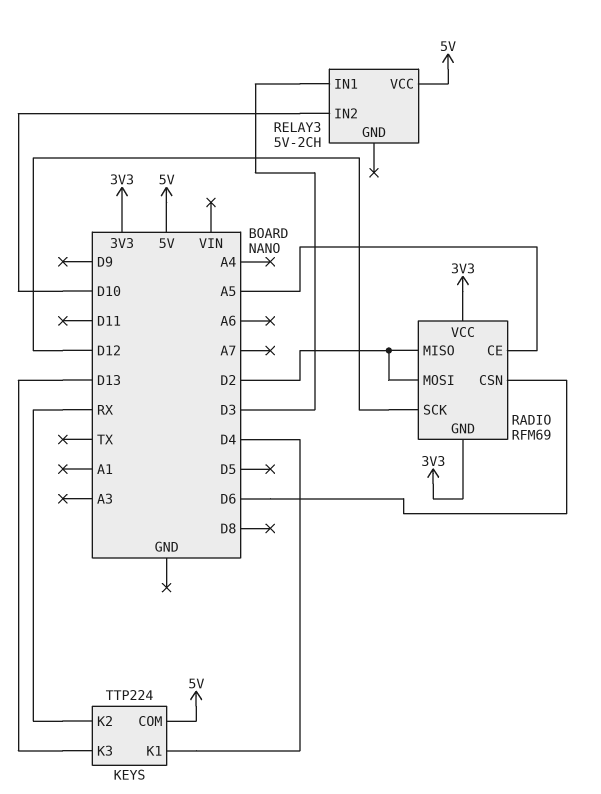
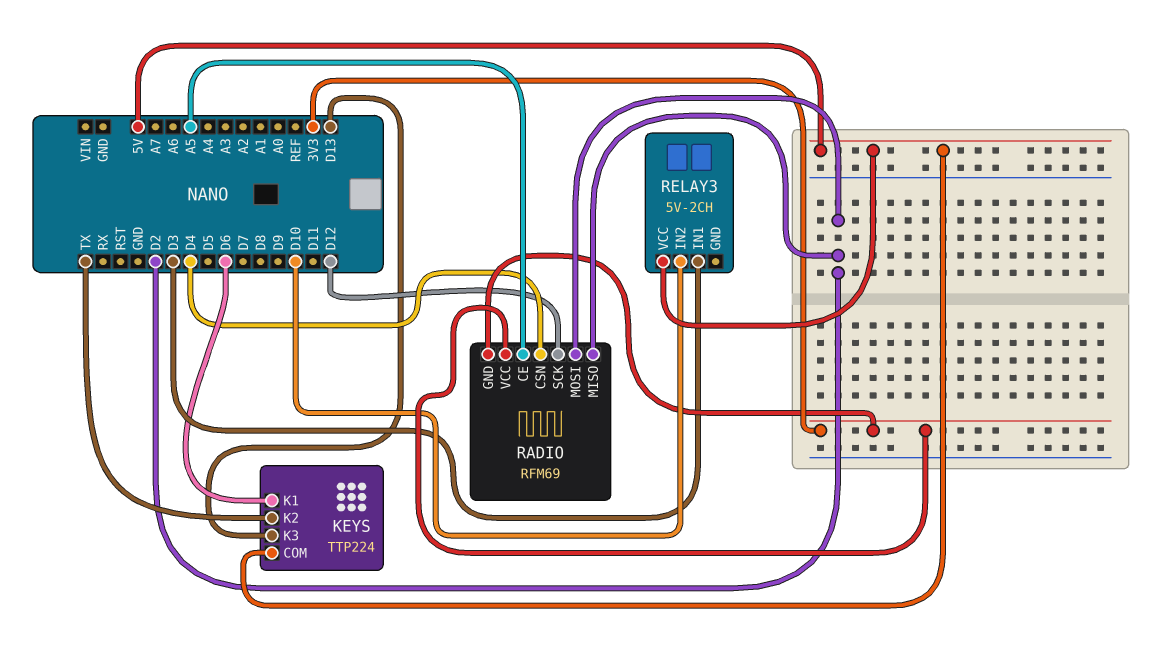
KEYS pin K1: D4 -> D6
KEYS pin K2: RX -> TX
RADIO pin CSN: D6 -> D4

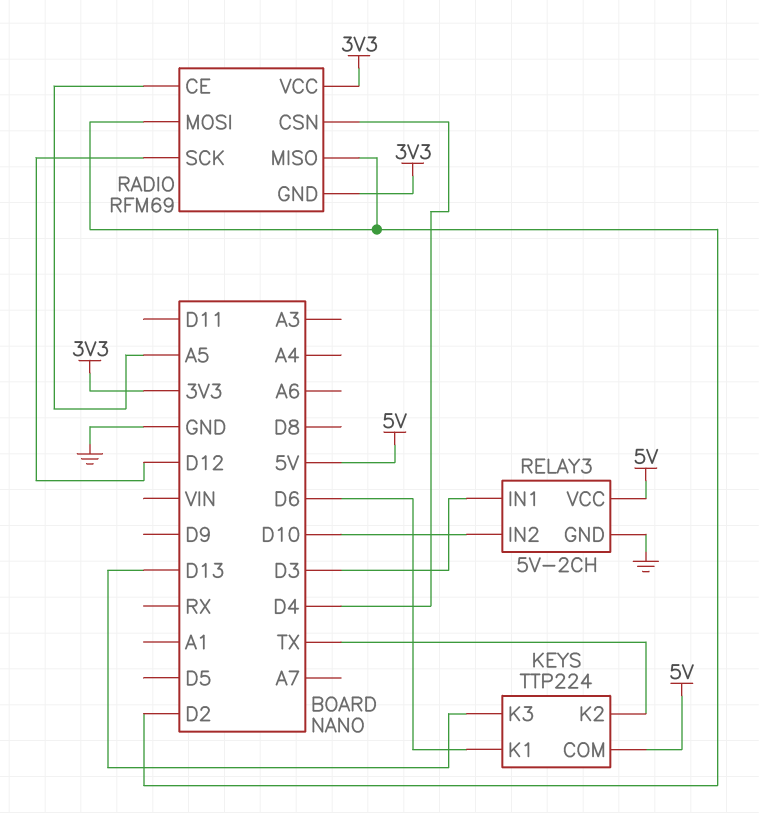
RELAY3 pin GND: none -> GND

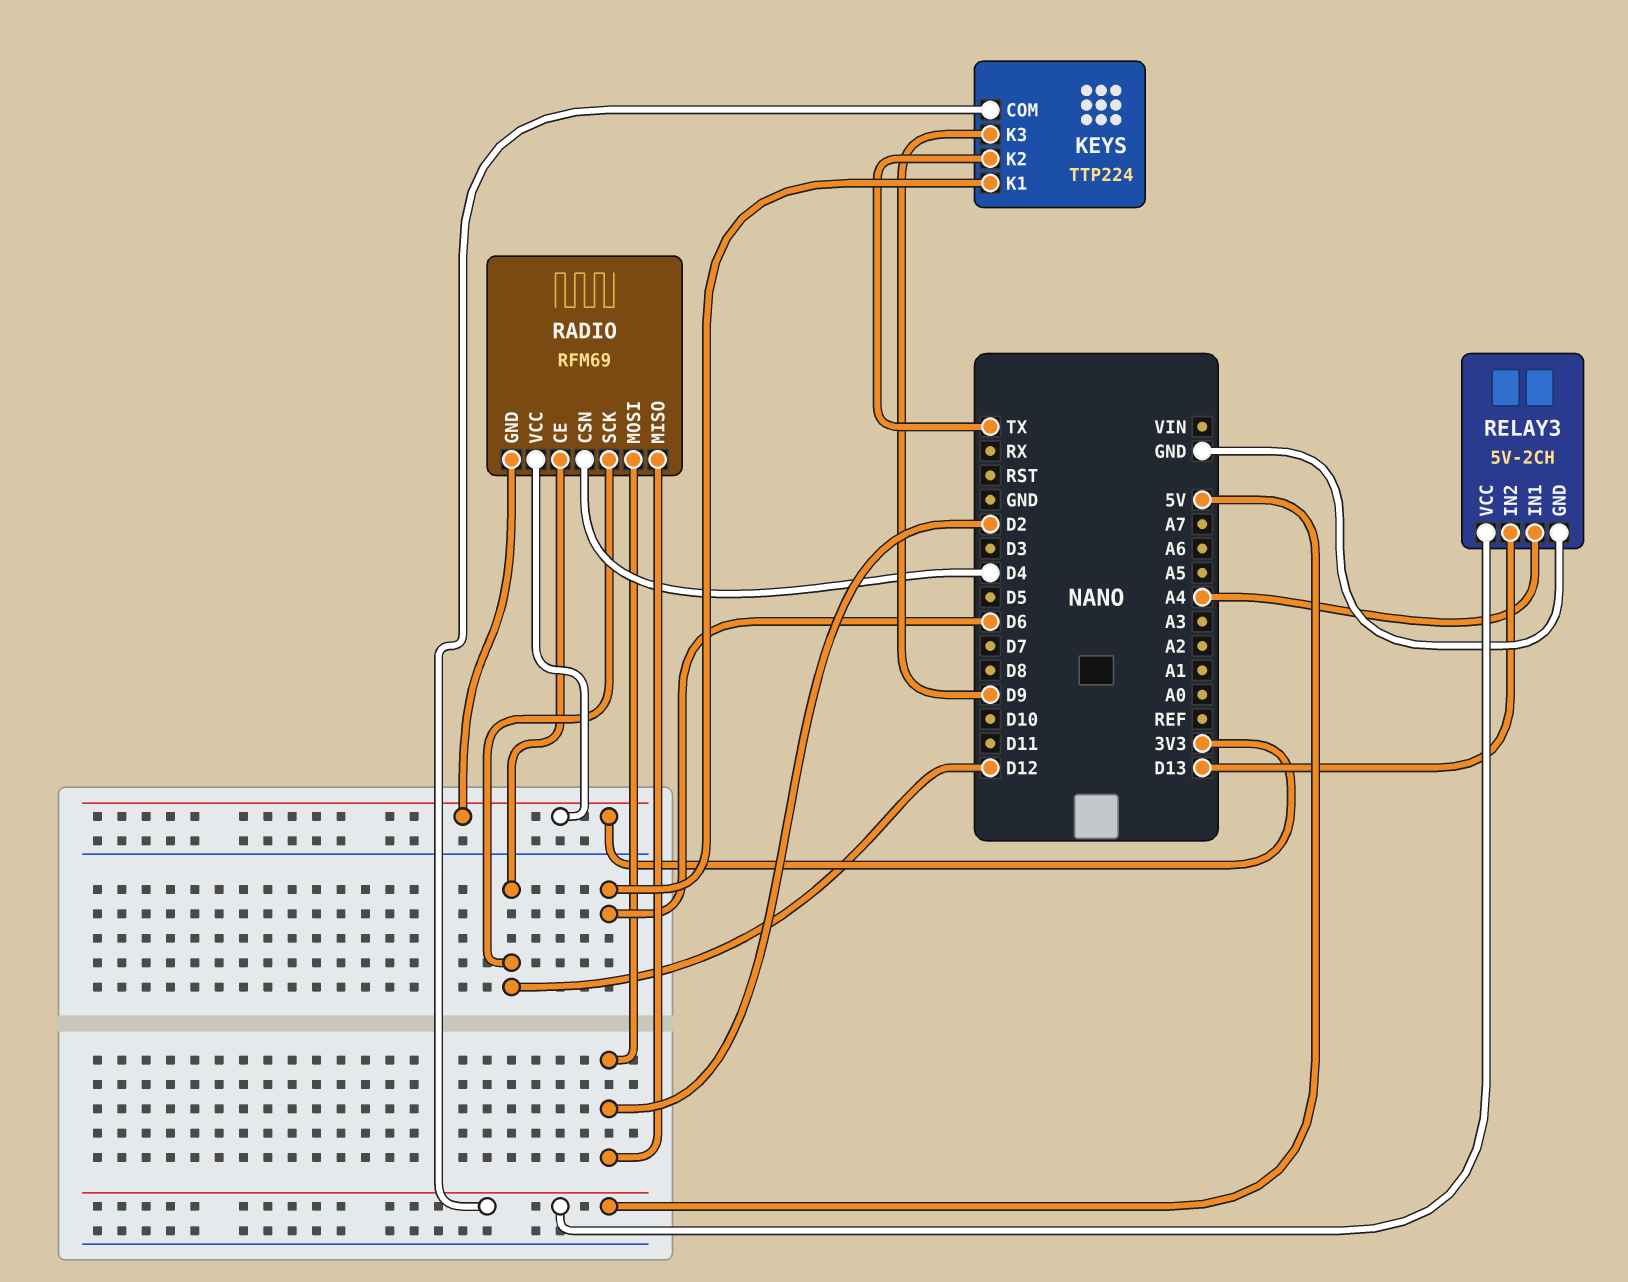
KEYS pin K3: D13 -> D9
RADIO pin CE: A5 -> D12
RELAY3 pin IN1: D3 -> A4
RELAY3 pin IN2: D10 -> D13

